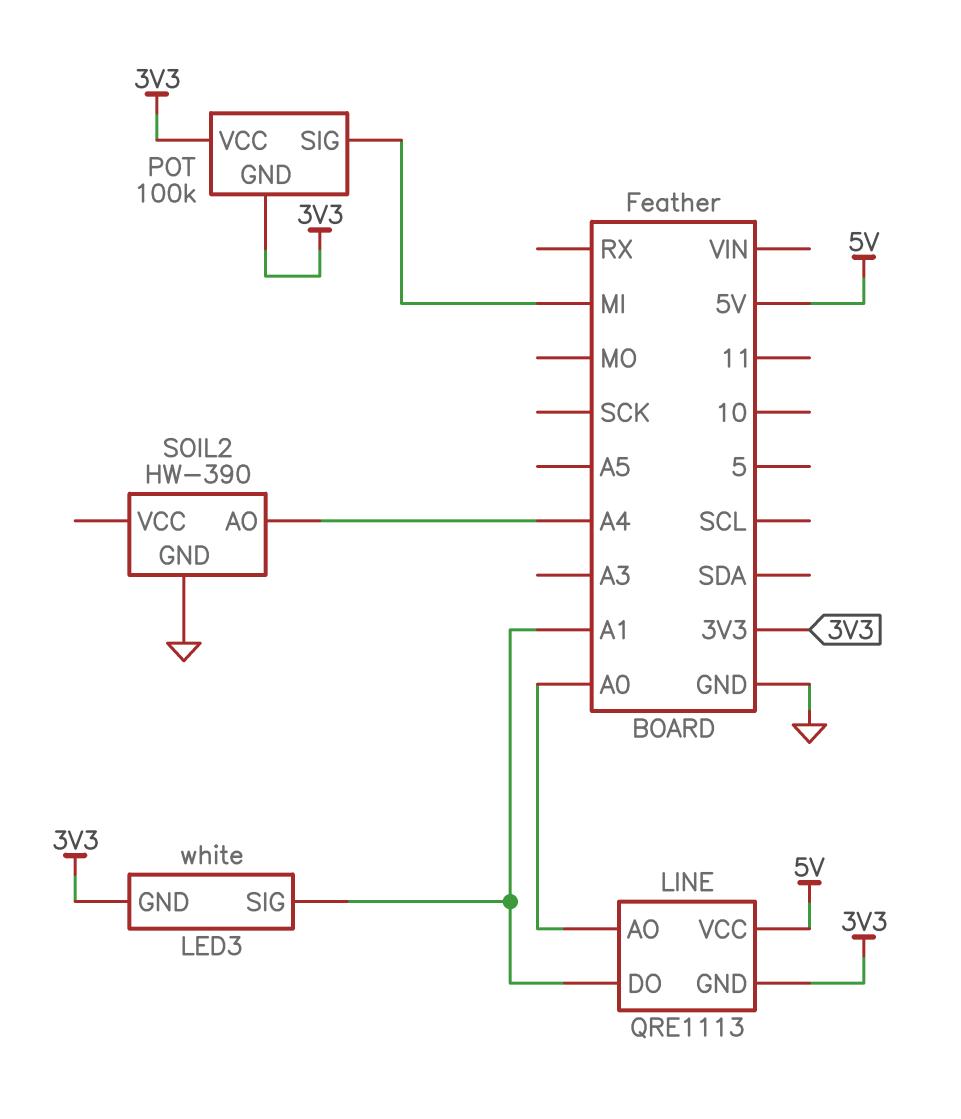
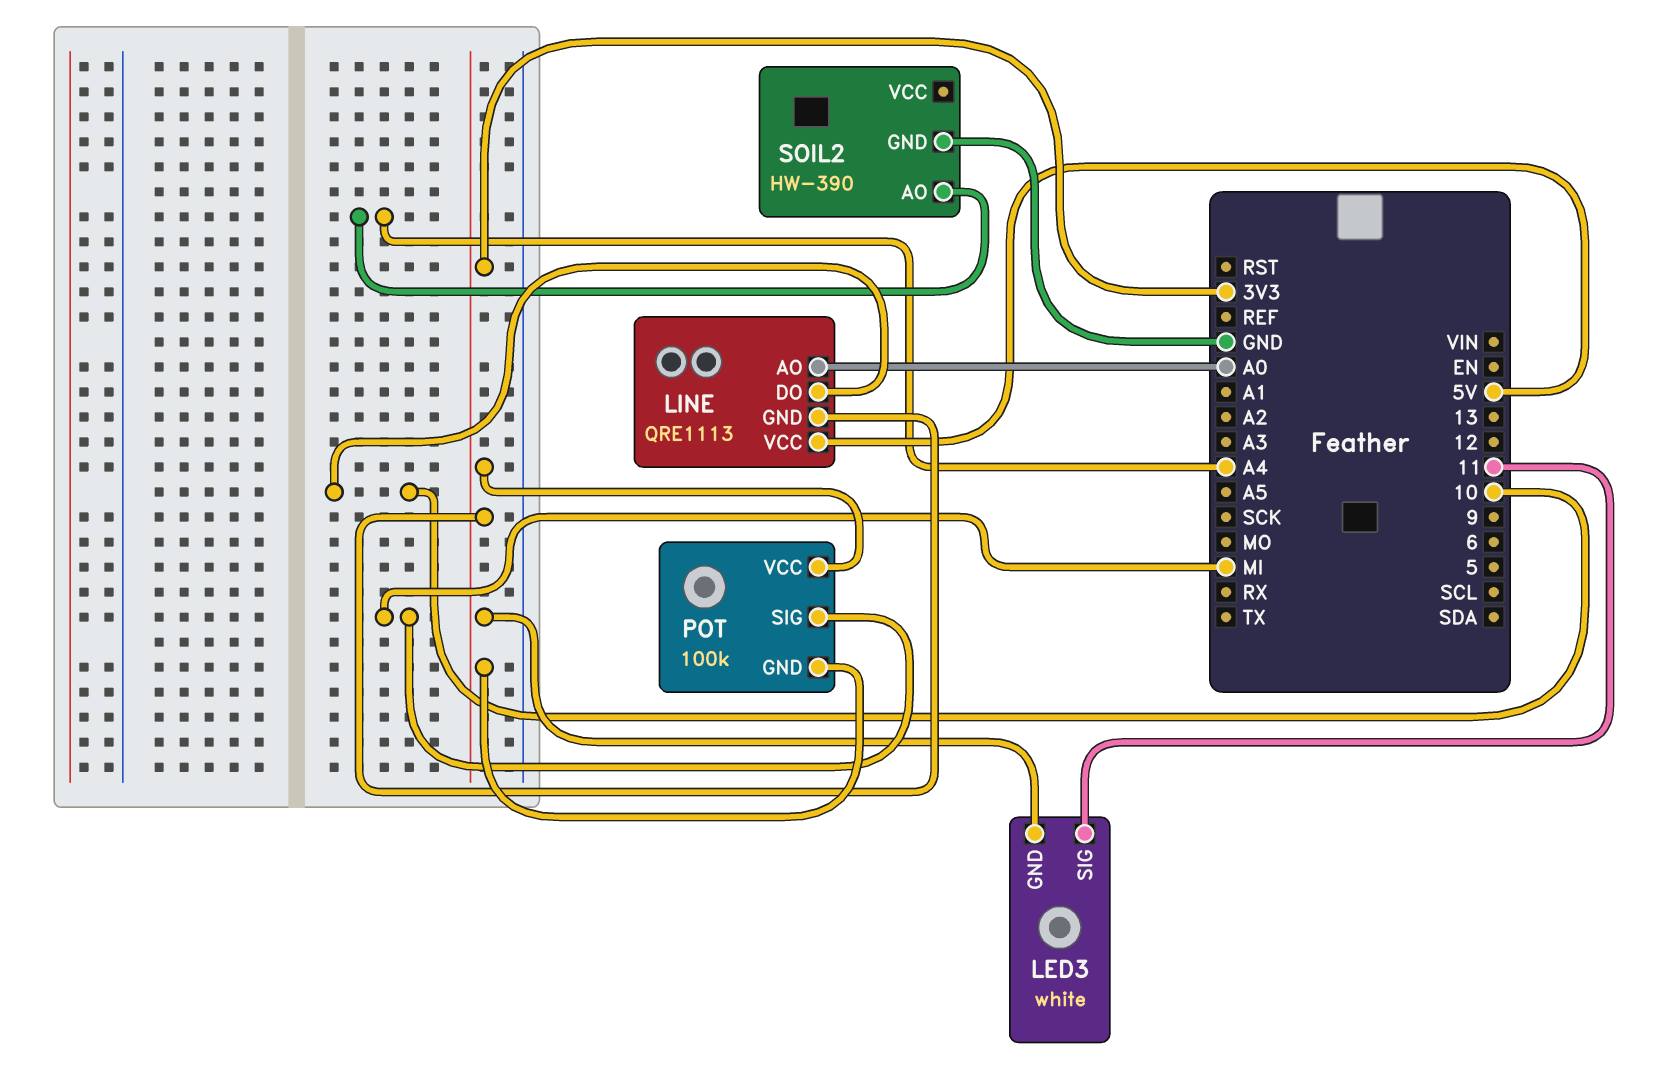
LED3 pin SIG: A1 -> 11
LINE pin DO: A1 -> 10

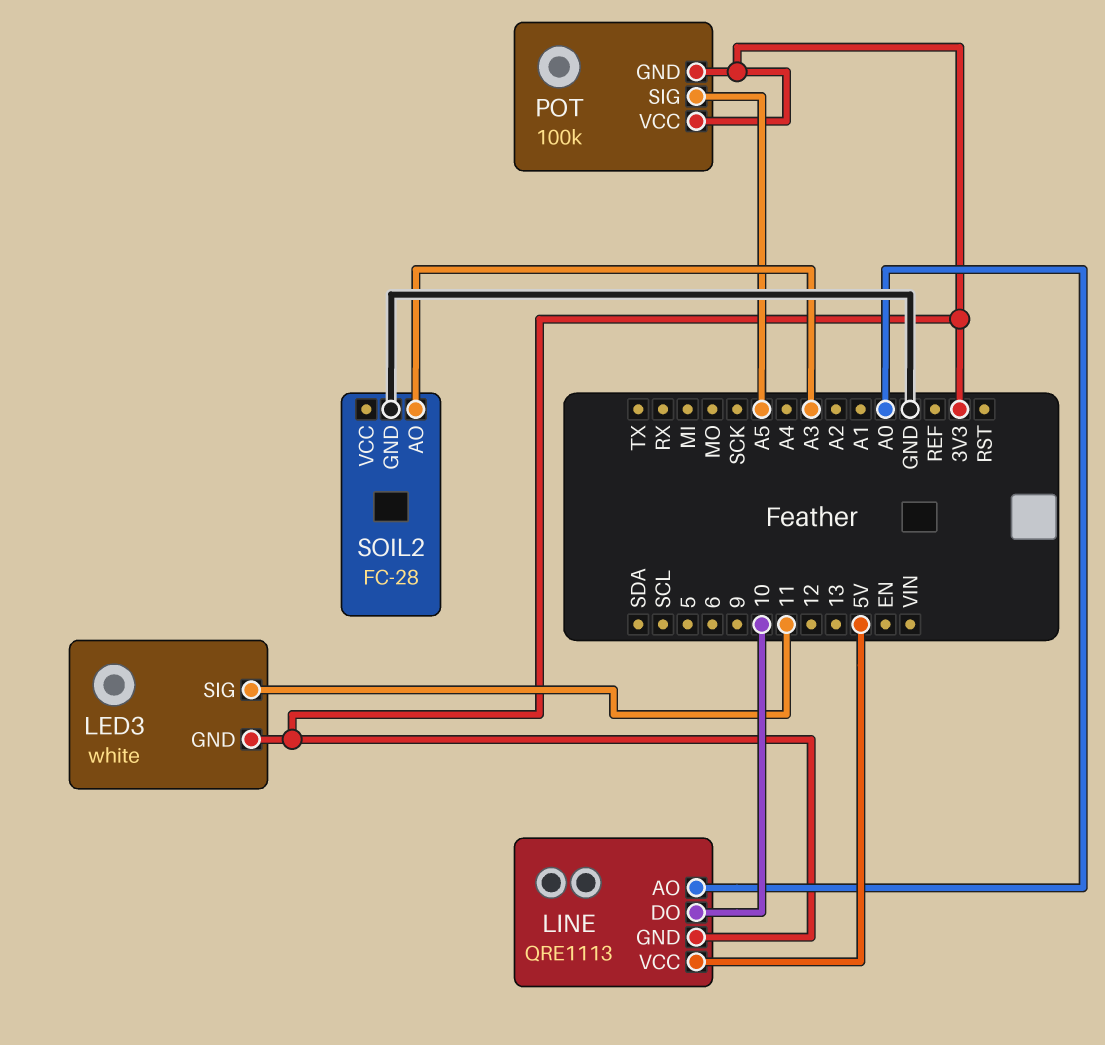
POT pin SIG: MI -> A5
SOIL2: HW-390 -> FC-28
SOIL2 pin AO: A4 -> A3

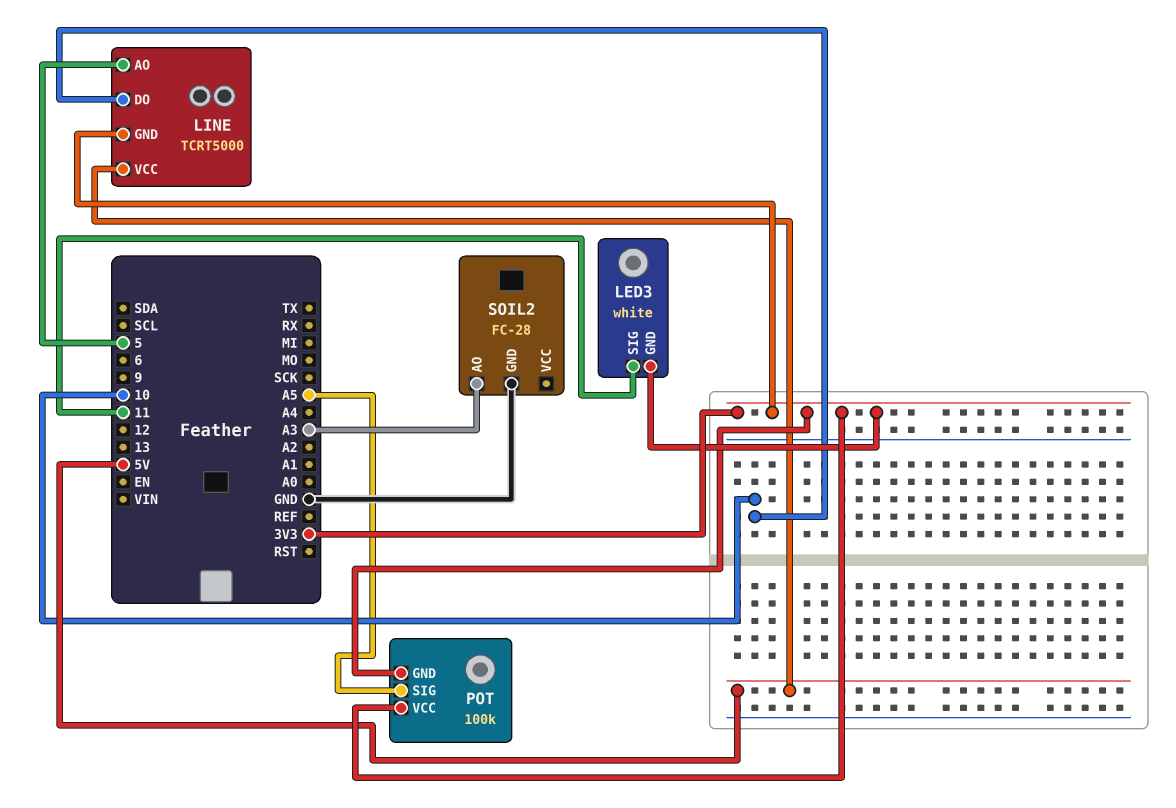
LINE: QRE1113 -> TCRT5000
LINE pin AO: A0 -> 5

